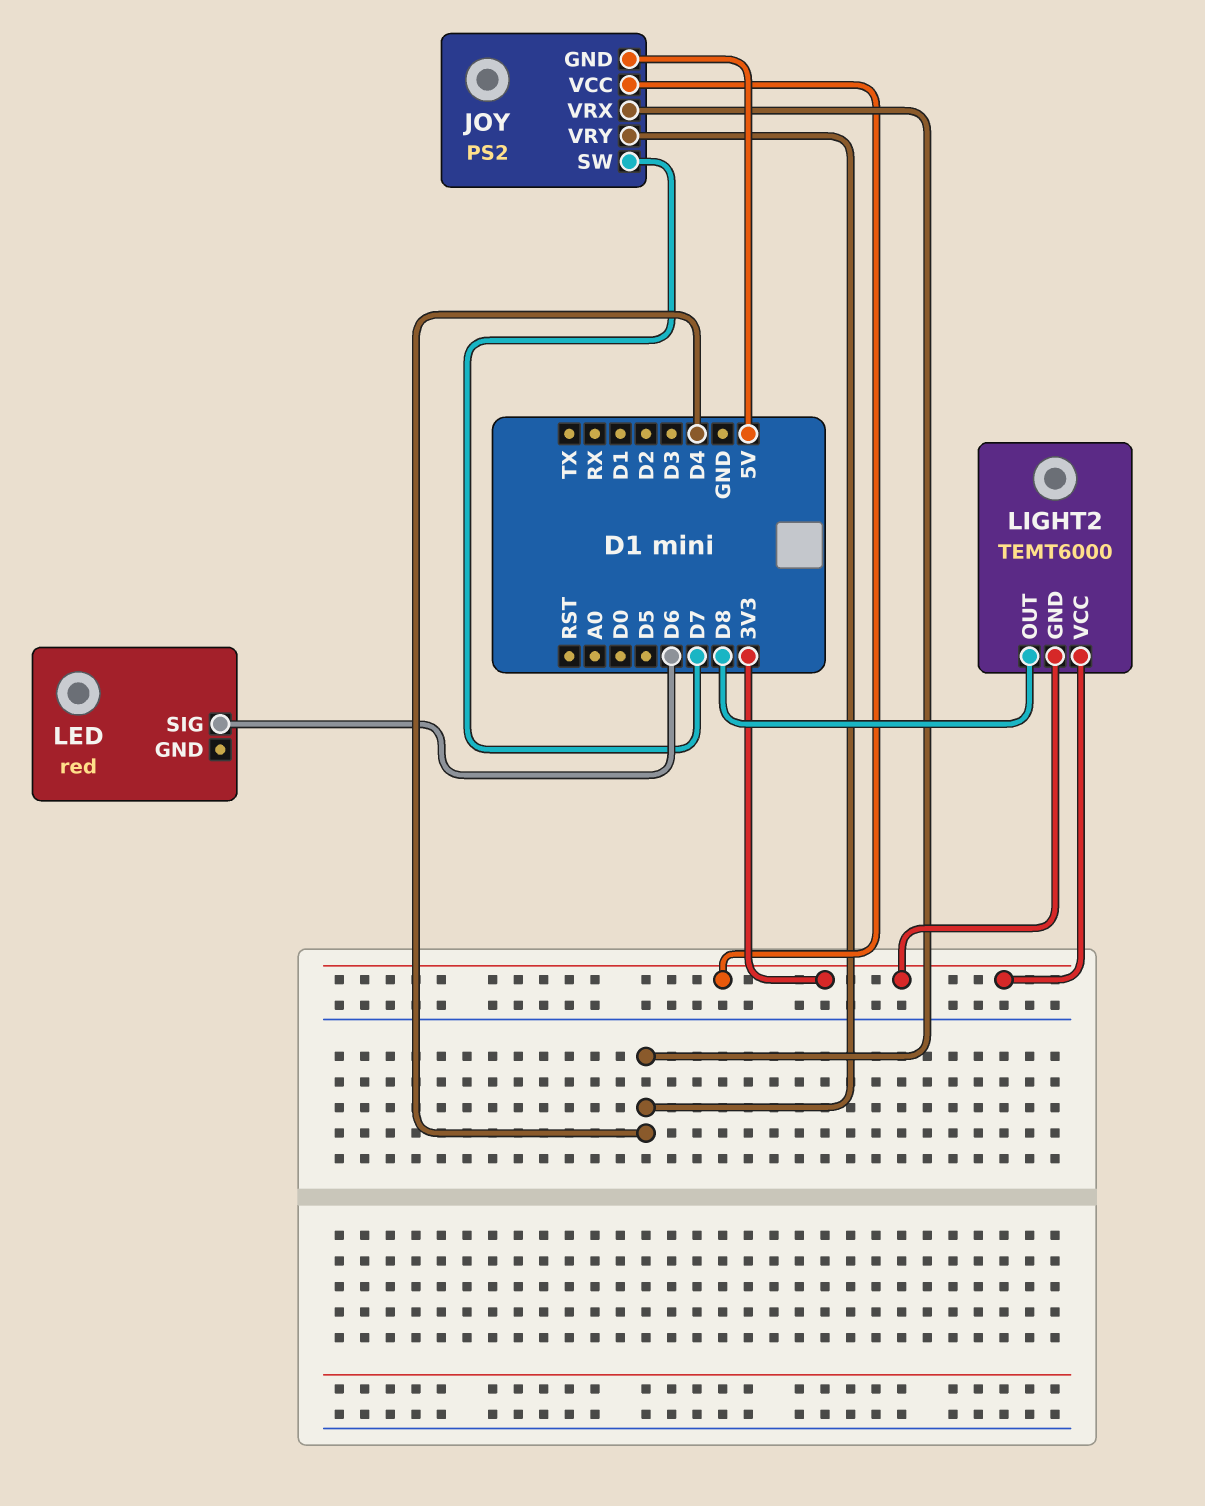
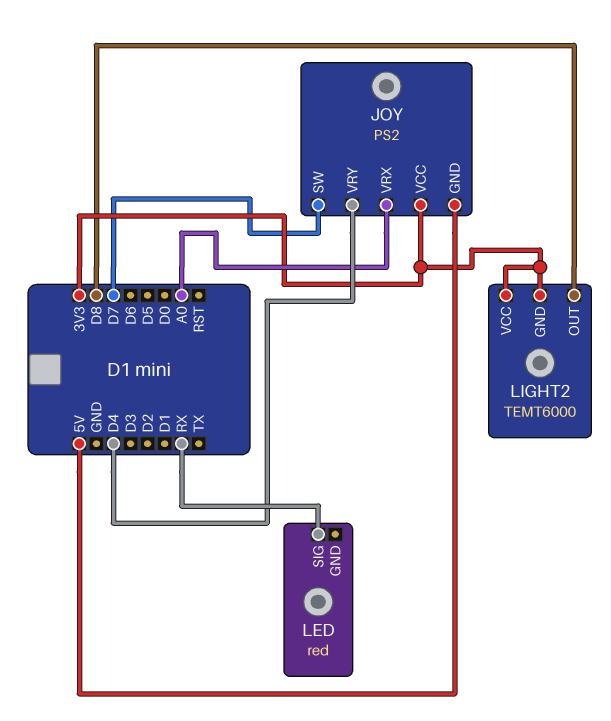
JOY pin VRX: D4 -> A0
LED pin SIG: D6 -> RX

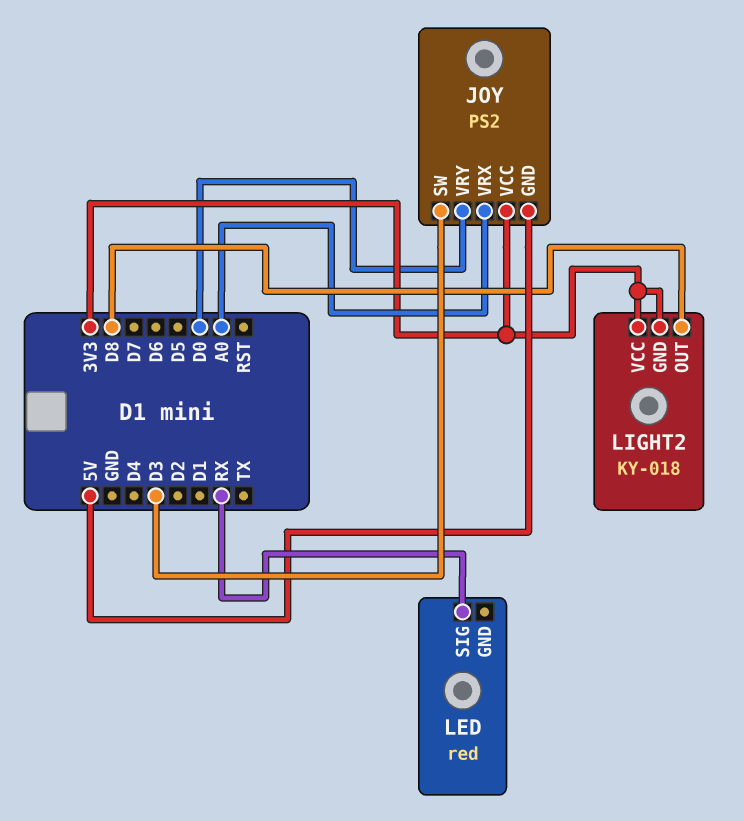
JOY pin SW: D7 -> D3
JOY pin VRY: D4 -> D0
LIGHT2: TEMT6000 -> KY-018

